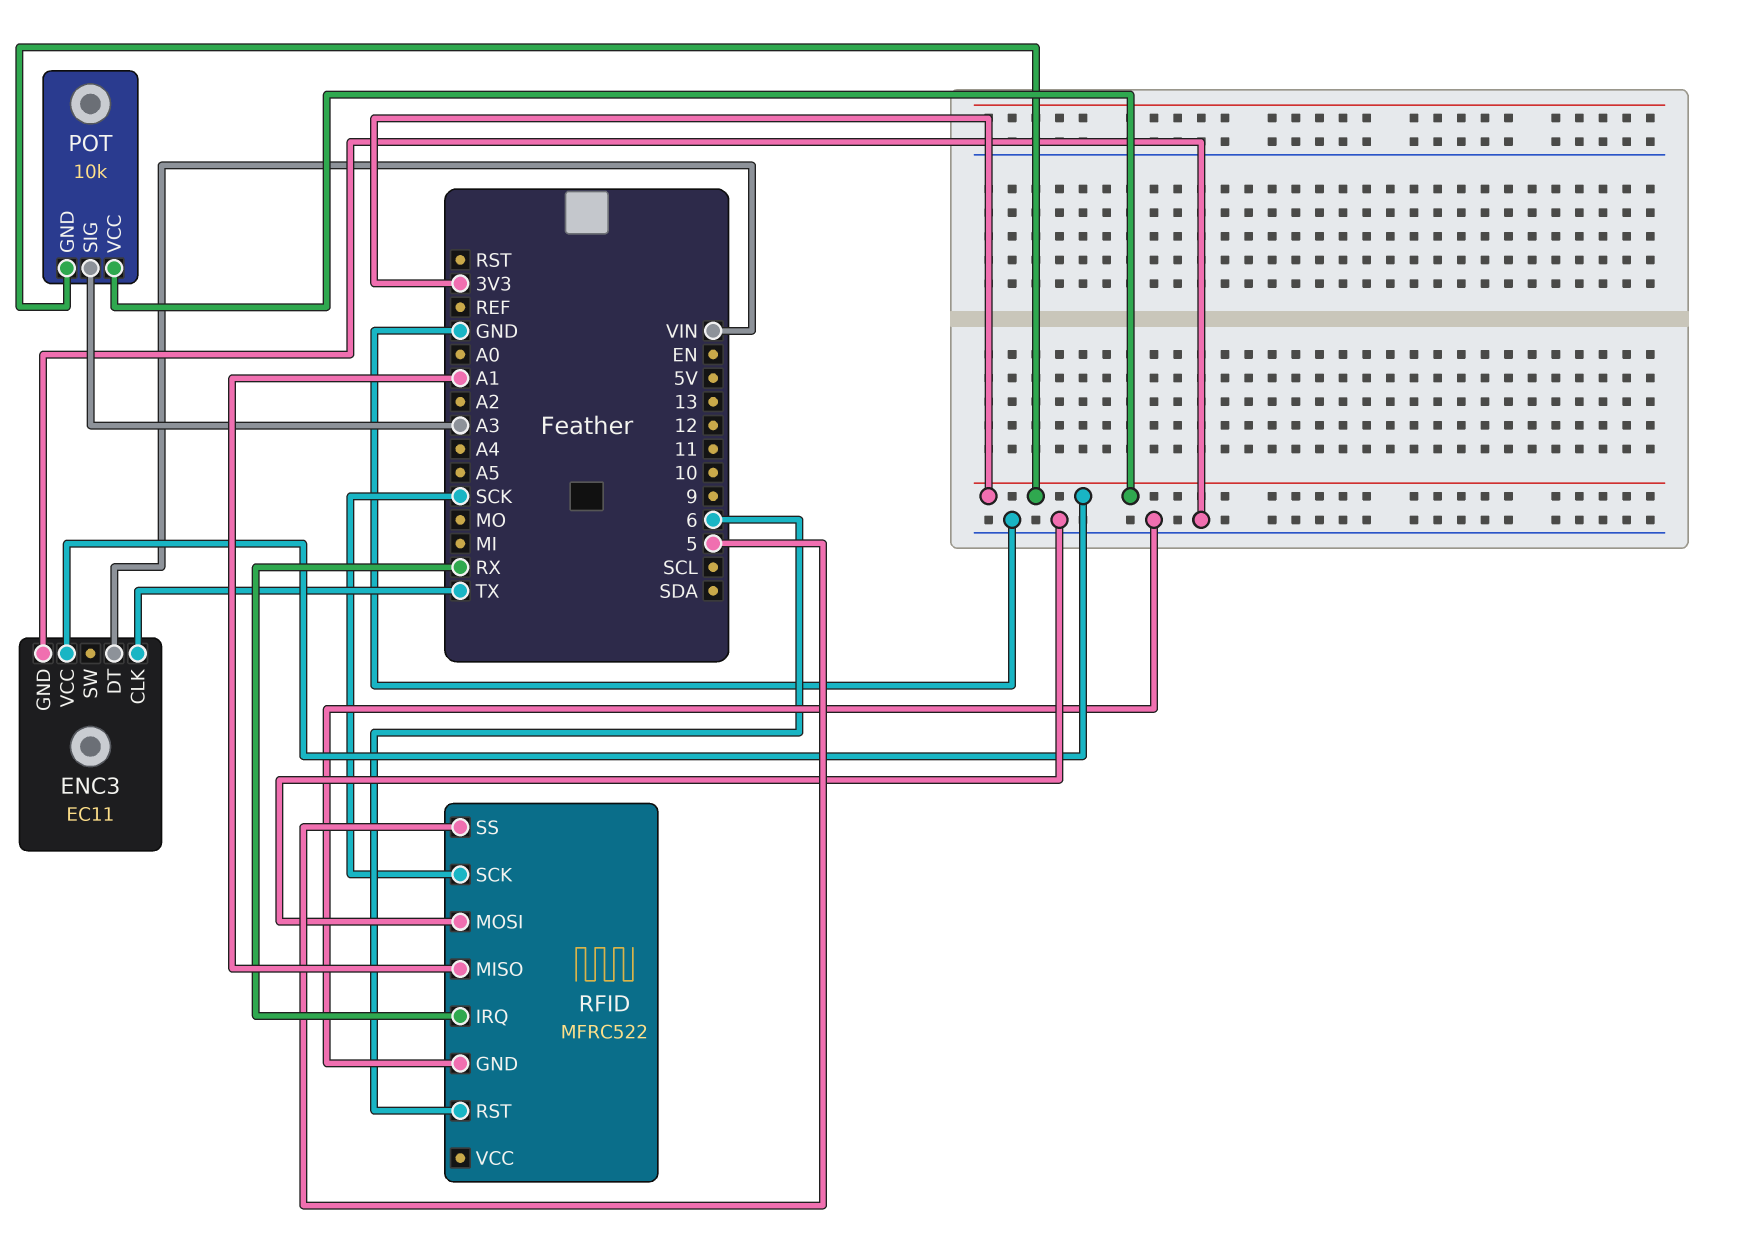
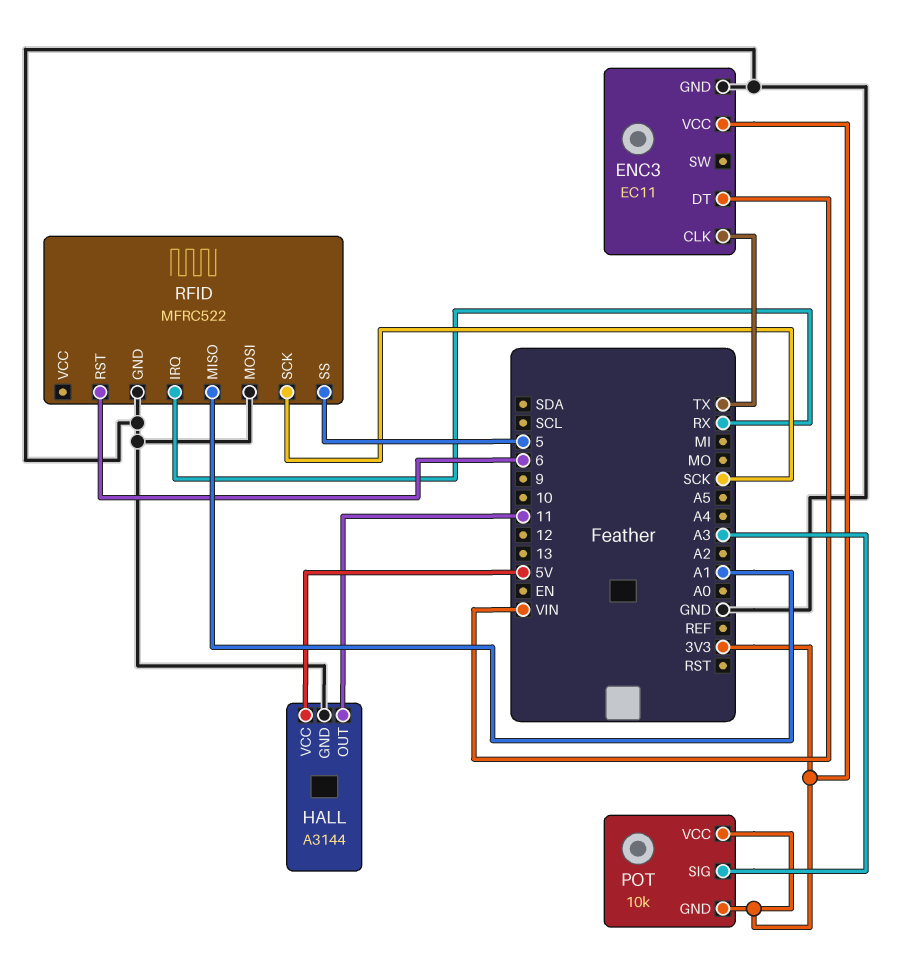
HALL: none -> A3144
HALL pin GND: none -> GND
HALL pin OUT: none -> 11
HALL pin VCC: none -> 5V

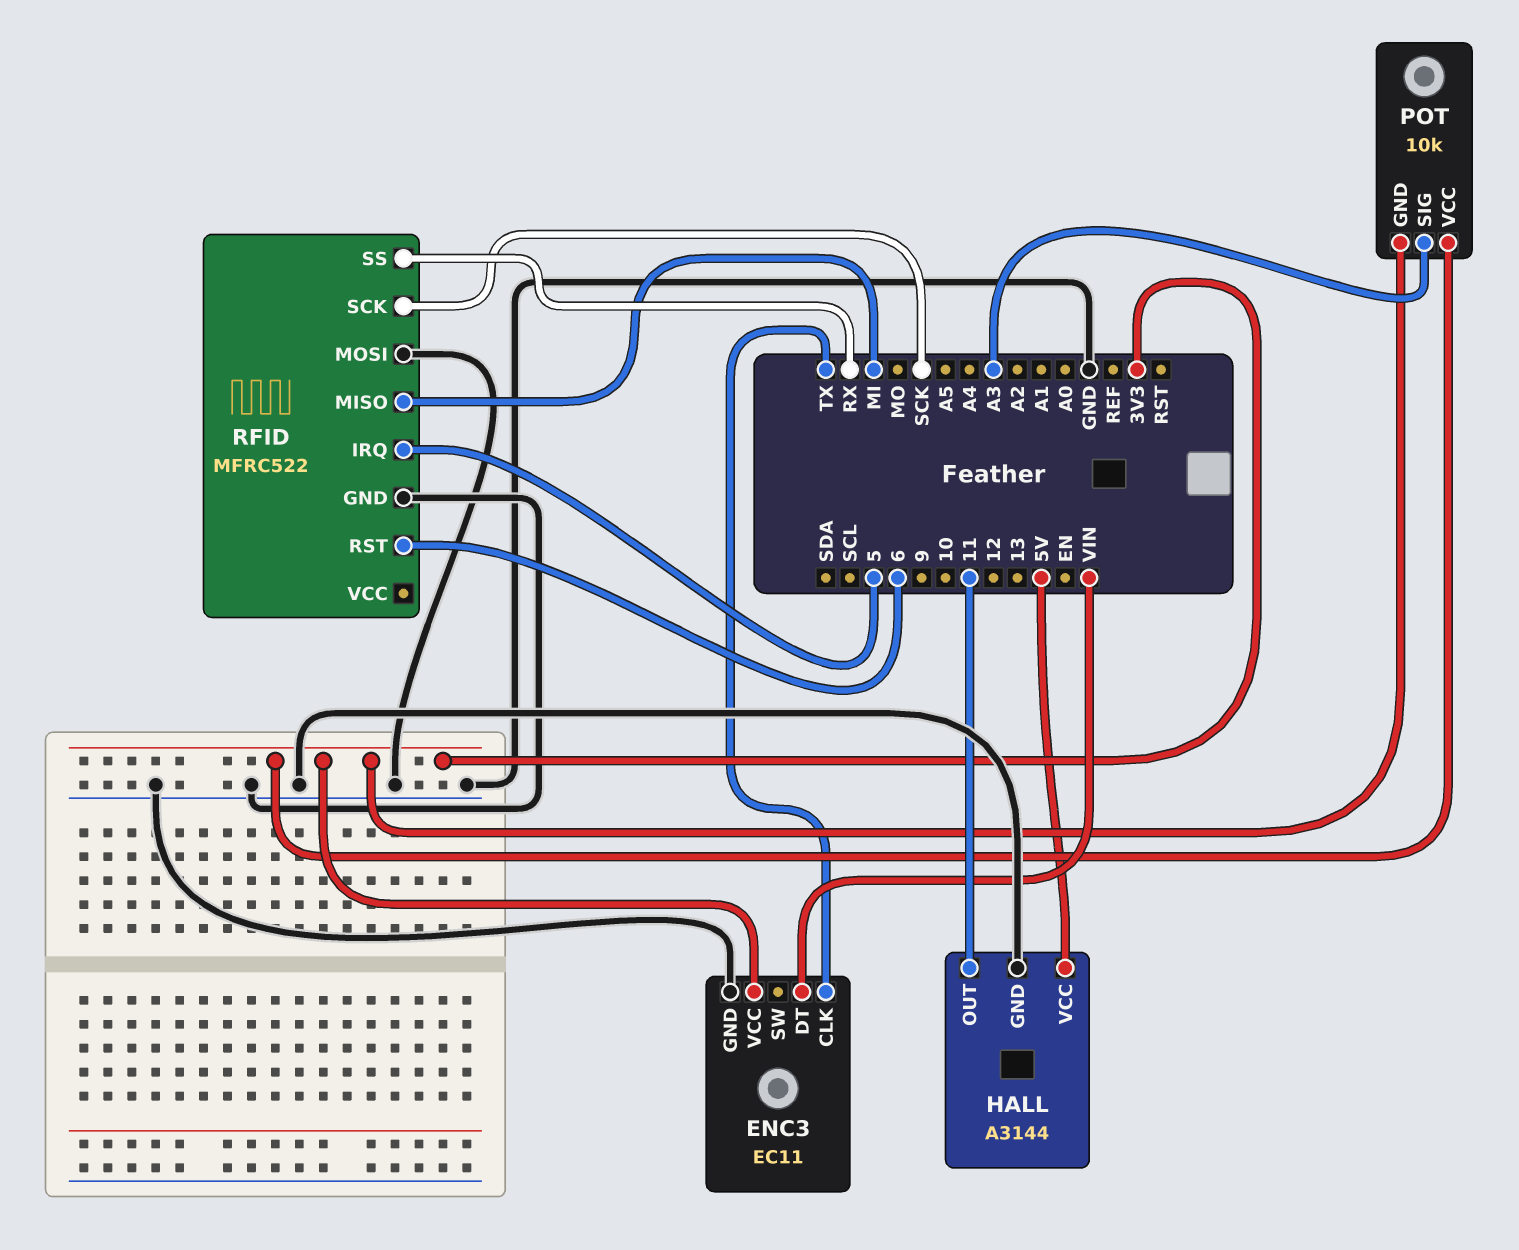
RFID pin IRQ: RX -> 5
RFID pin MISO: A1 -> MI
RFID pin SS: 5 -> RX

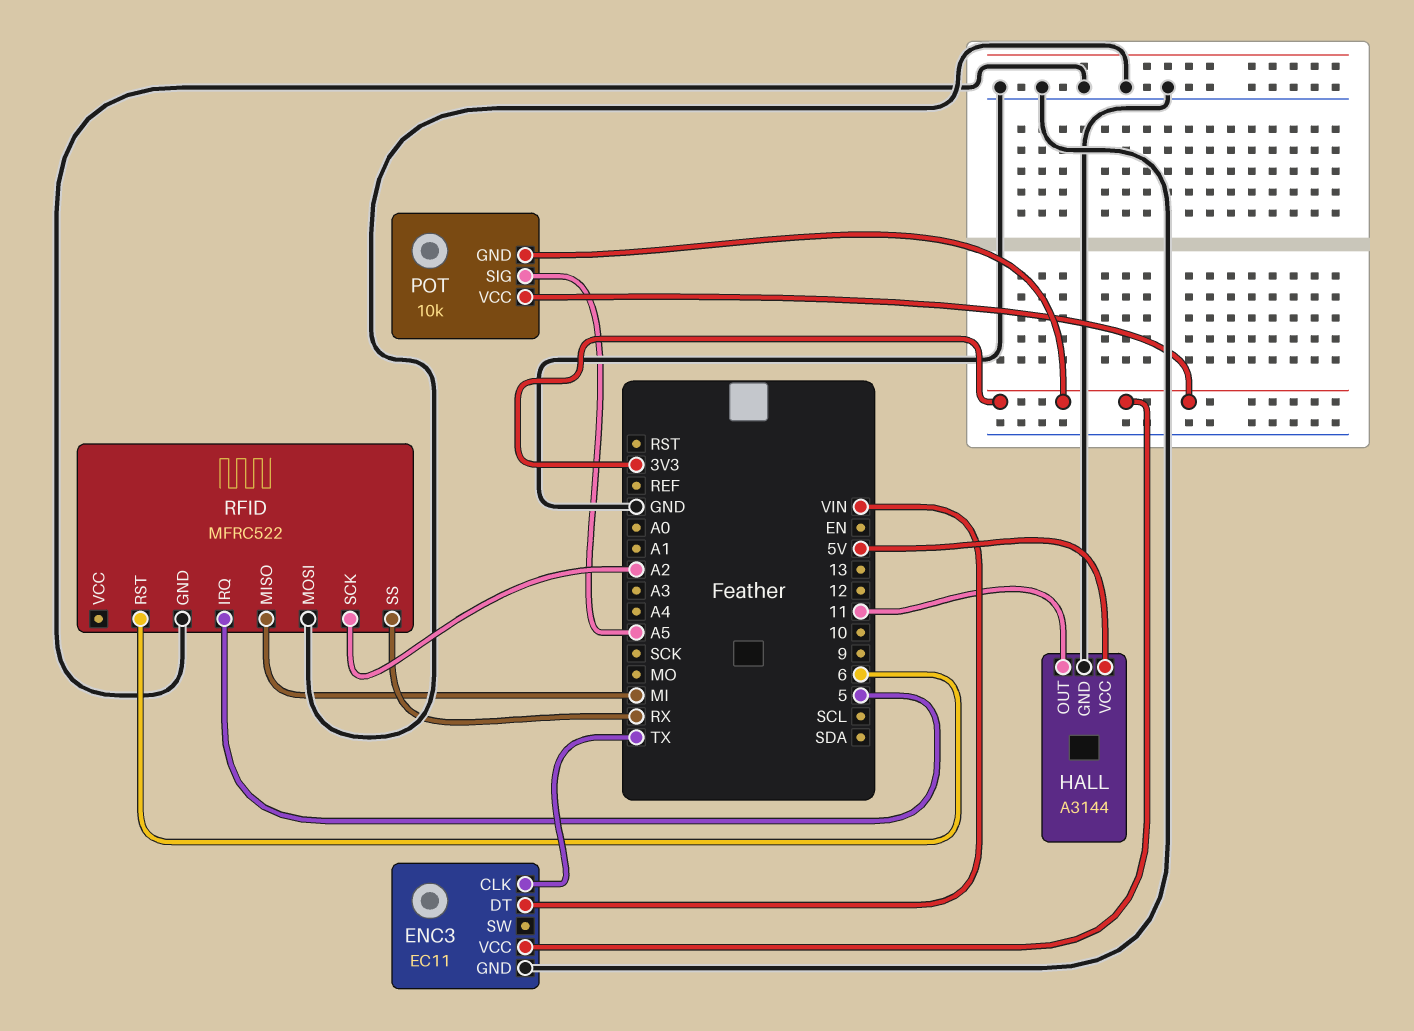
POT pin SIG: A3 -> A5
RFID pin SCK: SCK -> A2

